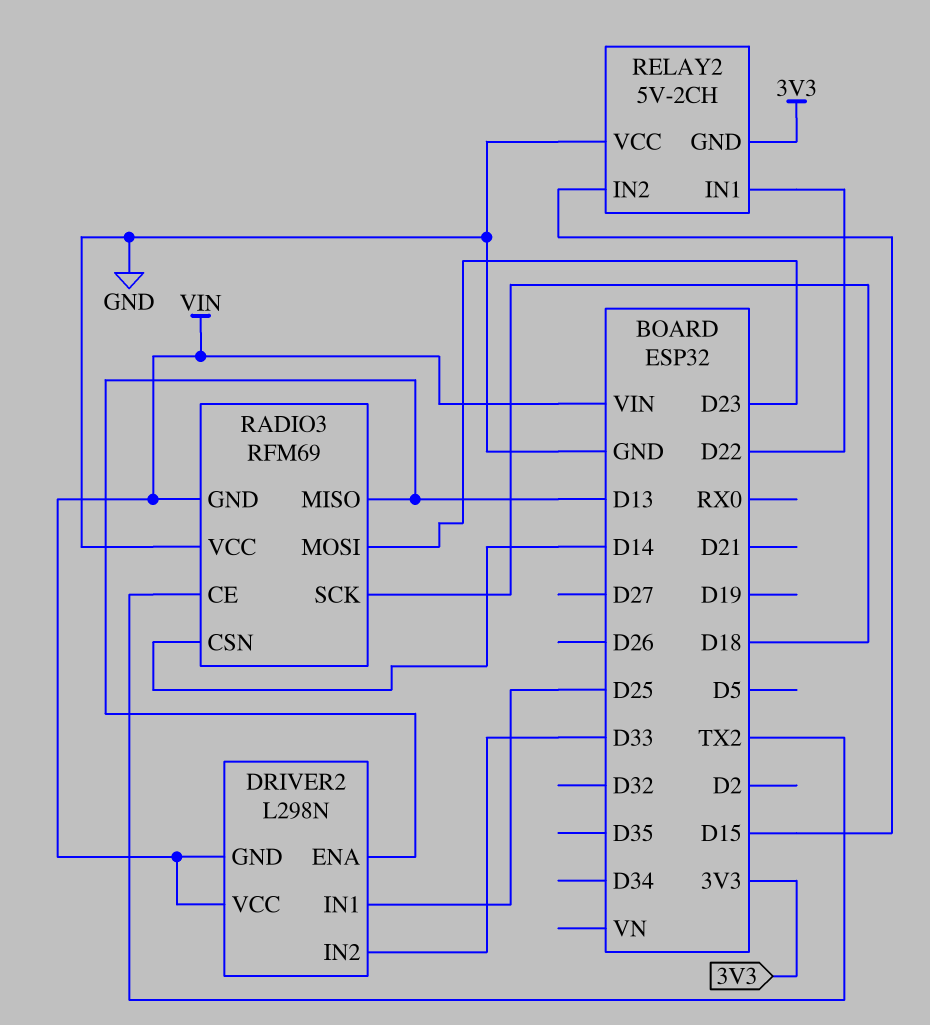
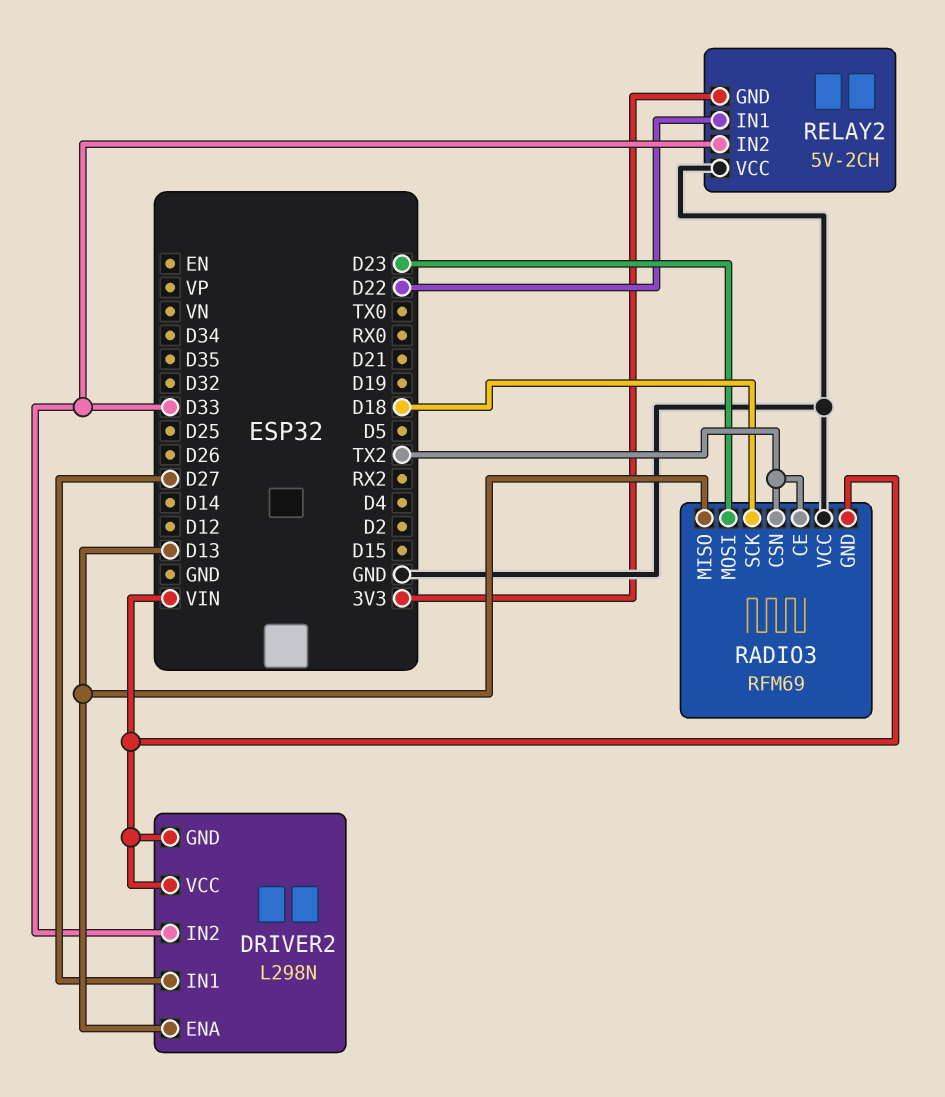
DRIVER2 pin IN1: D25 -> D27
RADIO3 pin CSN: D14 -> TX2
RELAY2 pin IN2: D15 -> D33

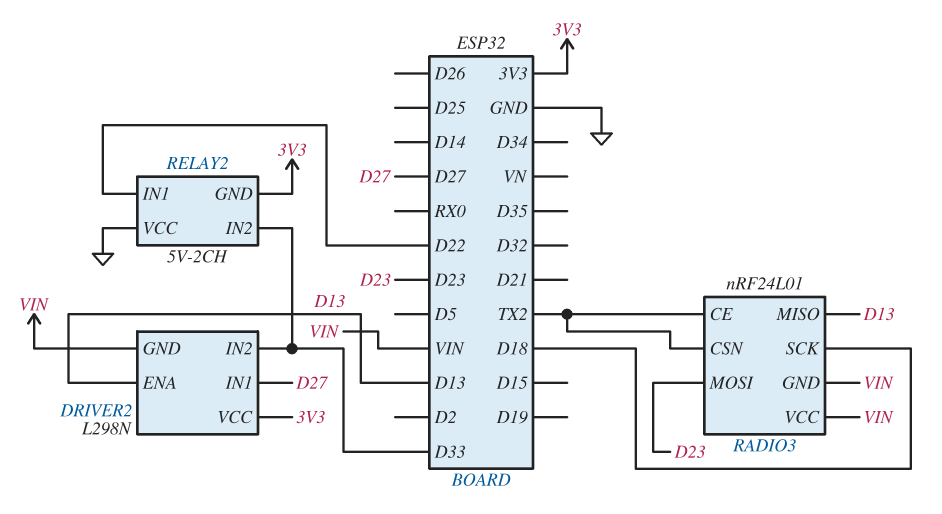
DRIVER2 pin VCC: VIN -> 3V3
RADIO3: RFM69 -> nRF24L01
RADIO3 pin VCC: GND -> VIN

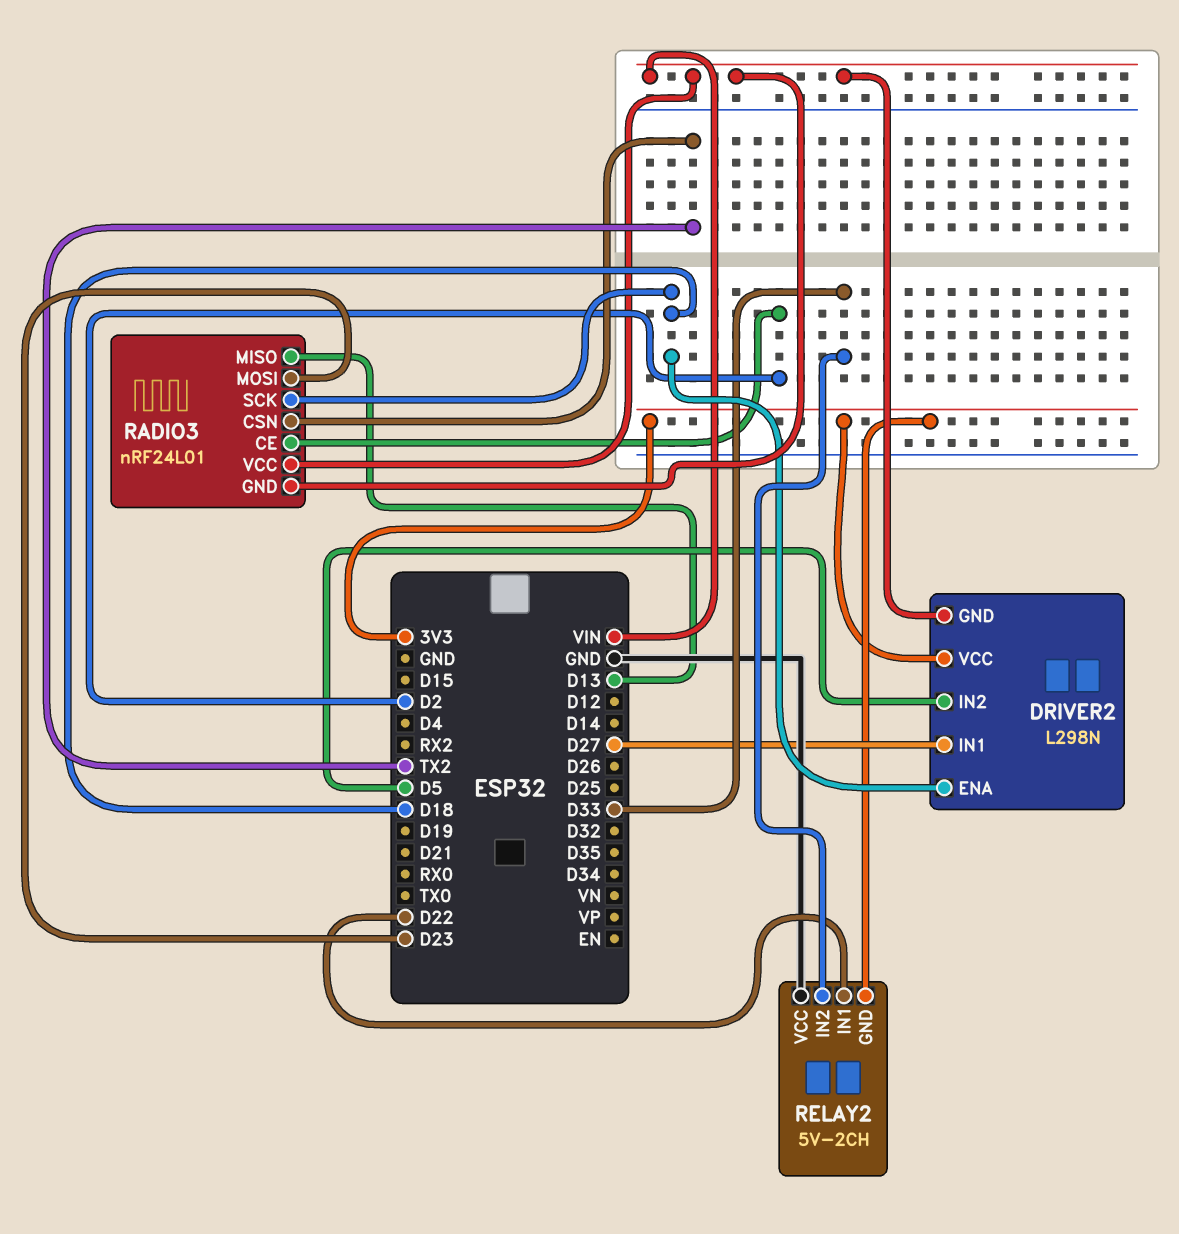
DRIVER2 pin ENA: D13 -> D18
DRIVER2 pin IN2: D33 -> D5
RADIO3 pin CE: TX2 -> D2

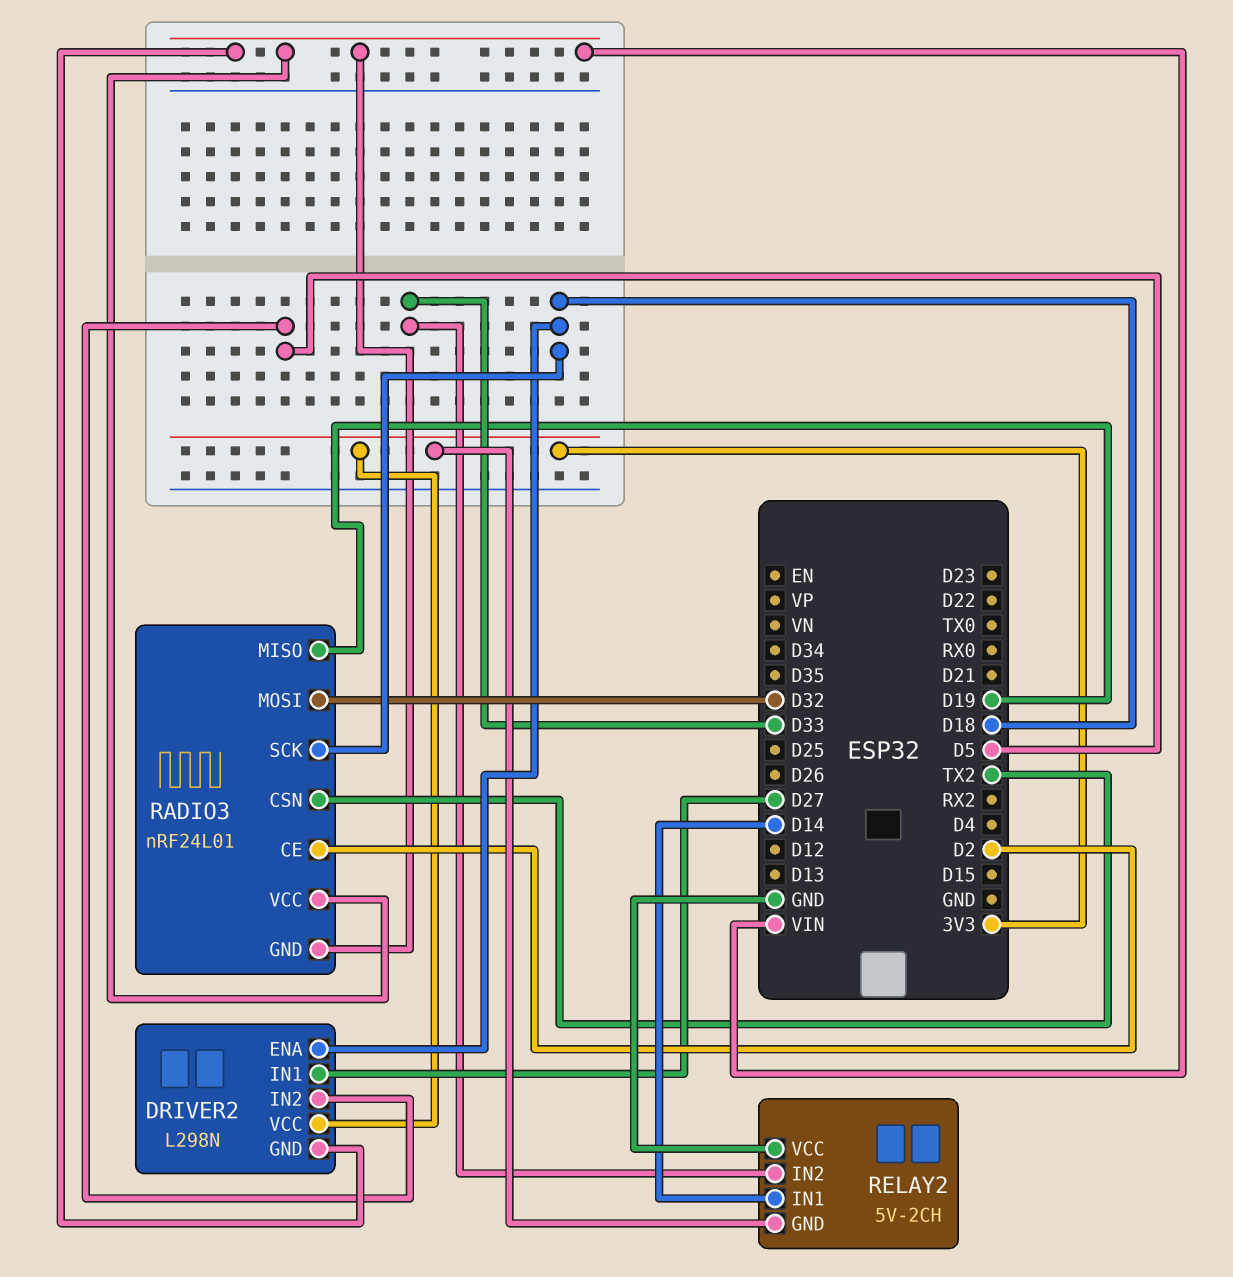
RADIO3 pin MISO: D13 -> D19
RADIO3 pin MOSI: D23 -> D32
RELAY2 pin IN1: D22 -> D14

